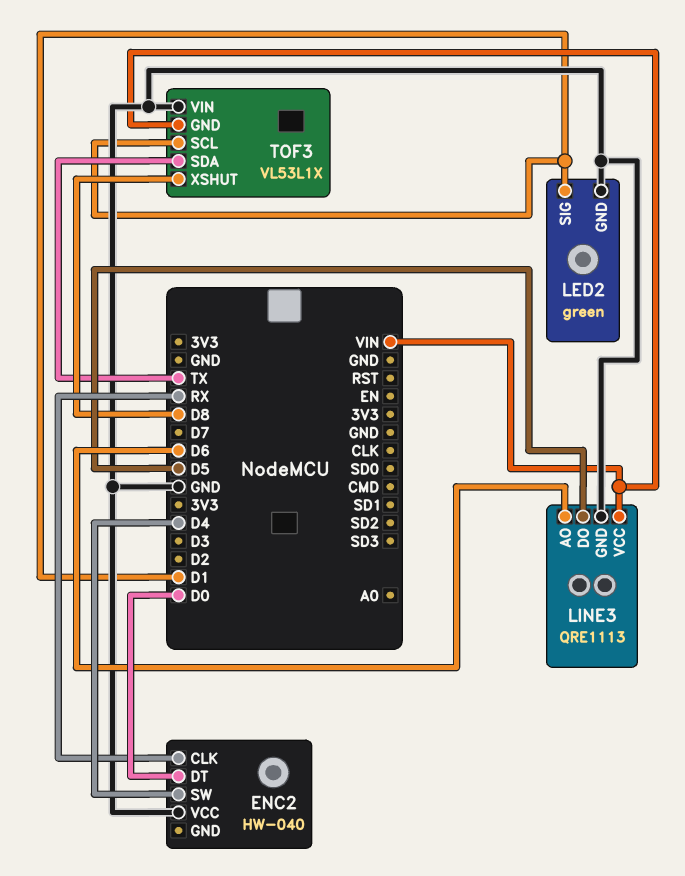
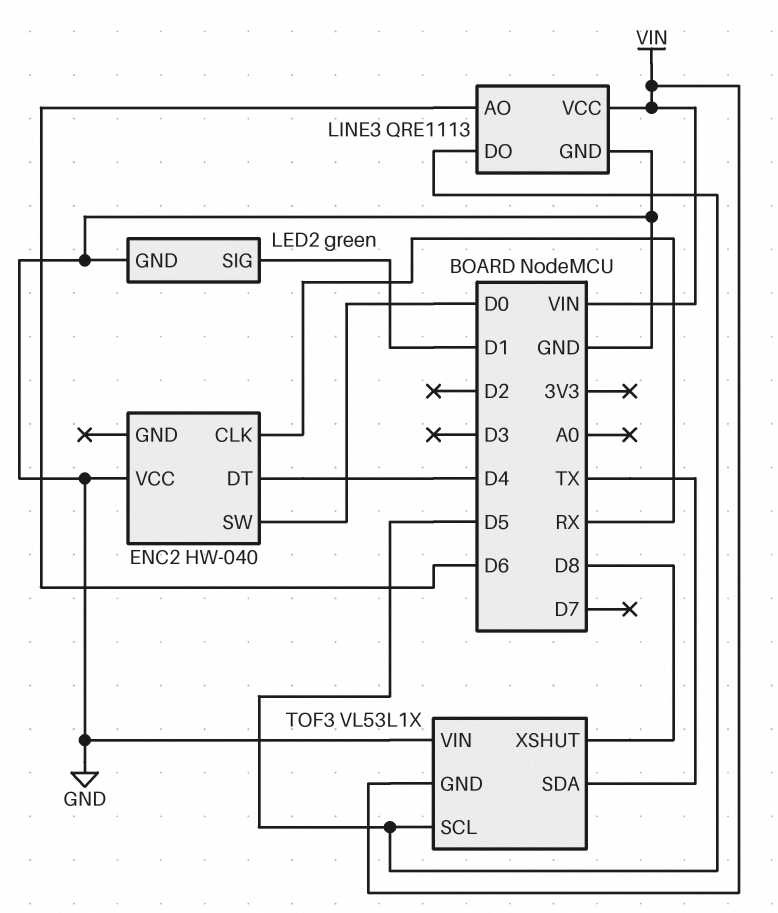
ENC2 pin DT: D0 -> D4
ENC2 pin SW: D4 -> D0
TOF3 pin SCL: D1 -> D5

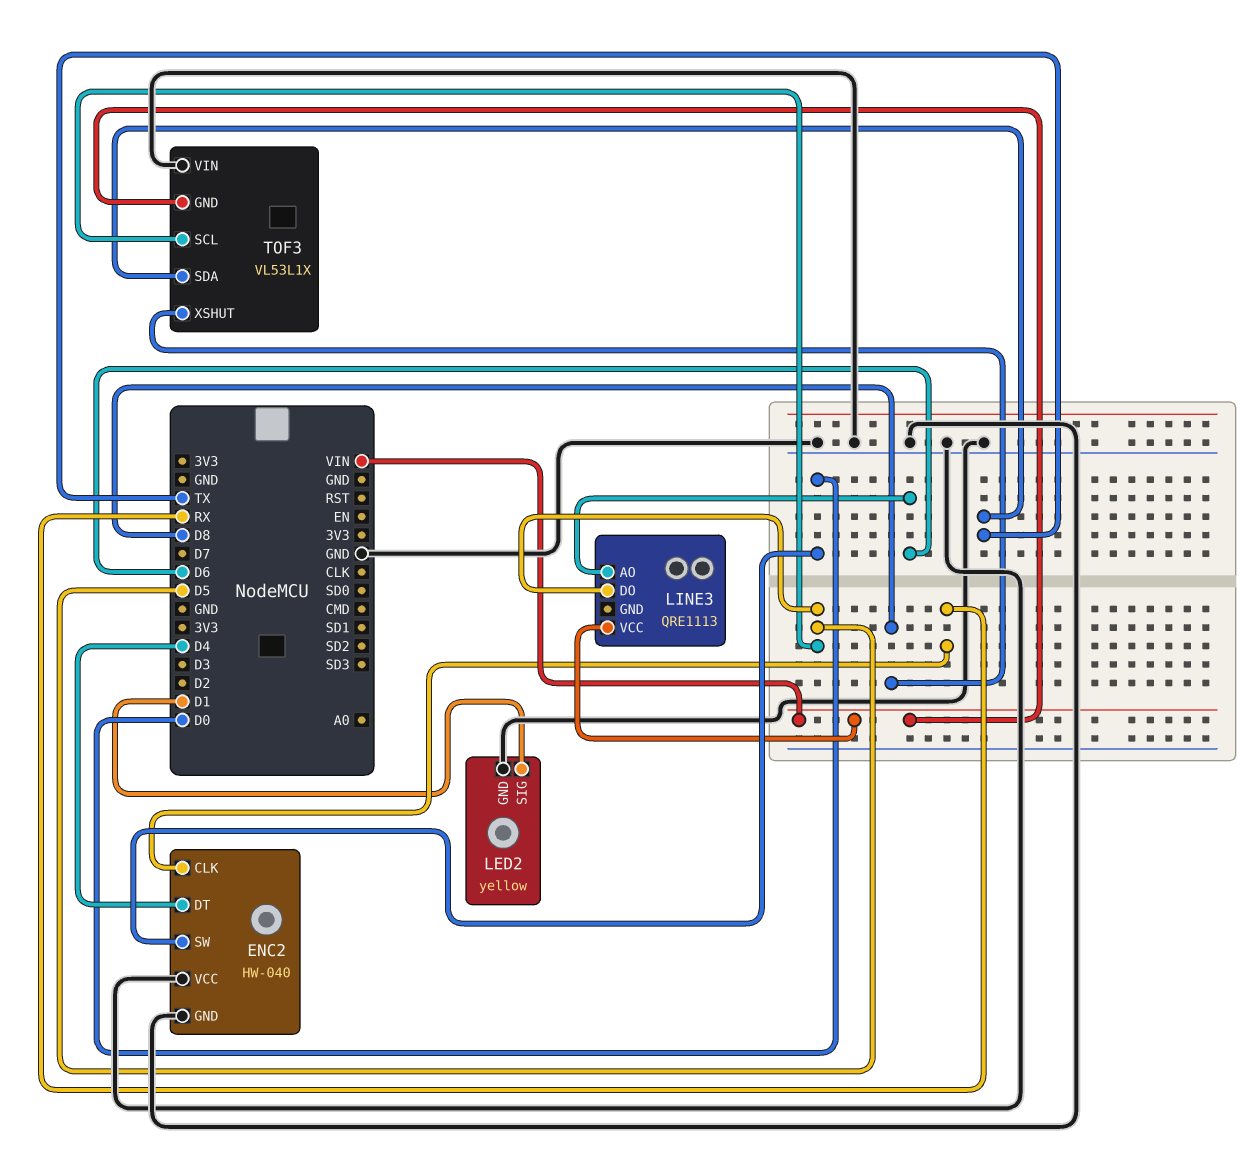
ENC2 pin GND: none -> GND
LED2: green -> yellow
LINE3 pin GND: GND -> none

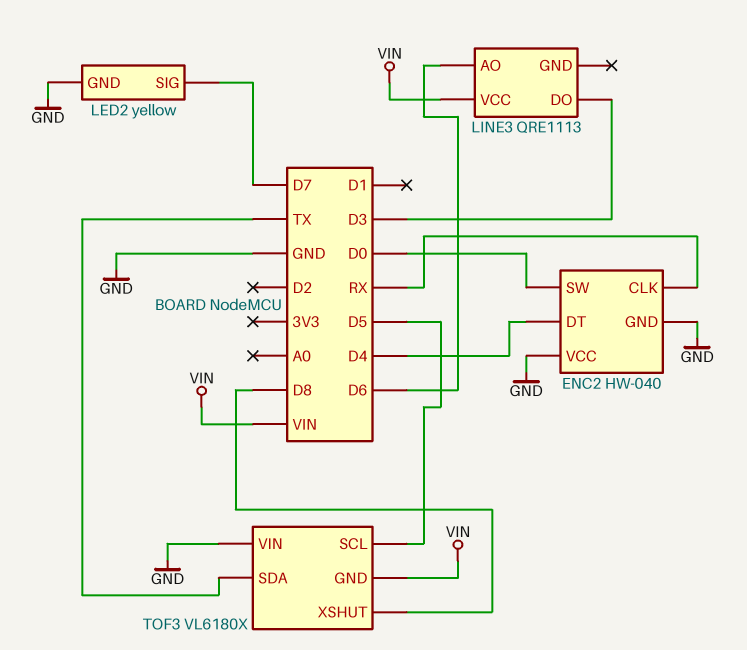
LED2 pin SIG: D1 -> D7
LINE3 pin DO: D5 -> D3
TOF3: VL53L1X -> VL6180X

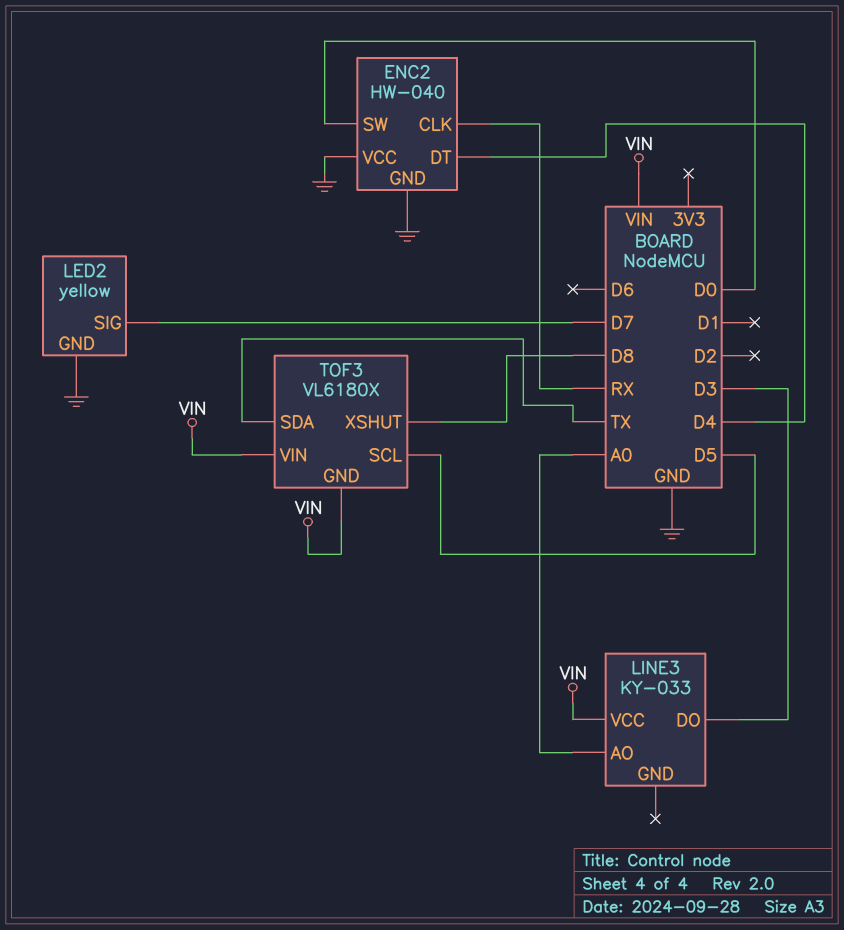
LINE3: QRE1113 -> KY-033
LINE3 pin AO: D6 -> A0
TOF3 pin VIN: GND -> VIN

